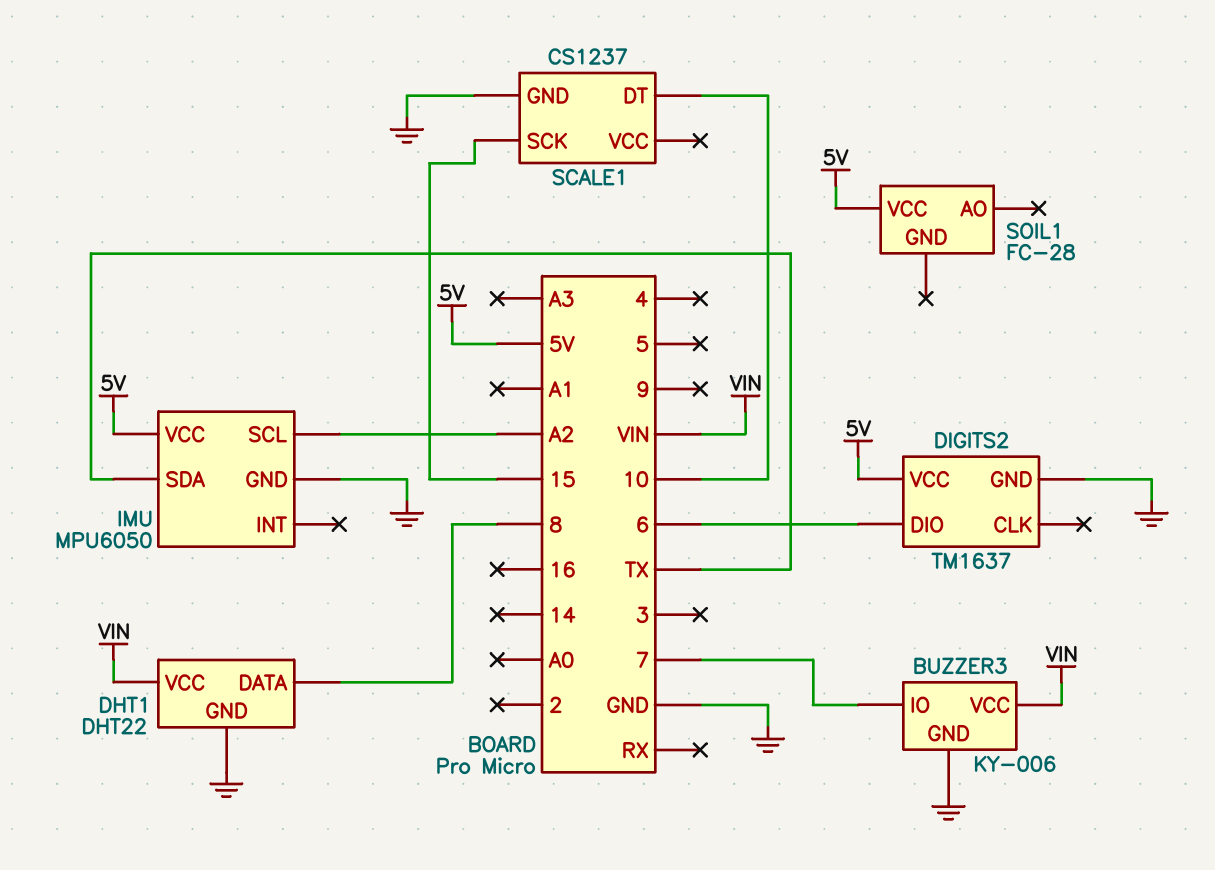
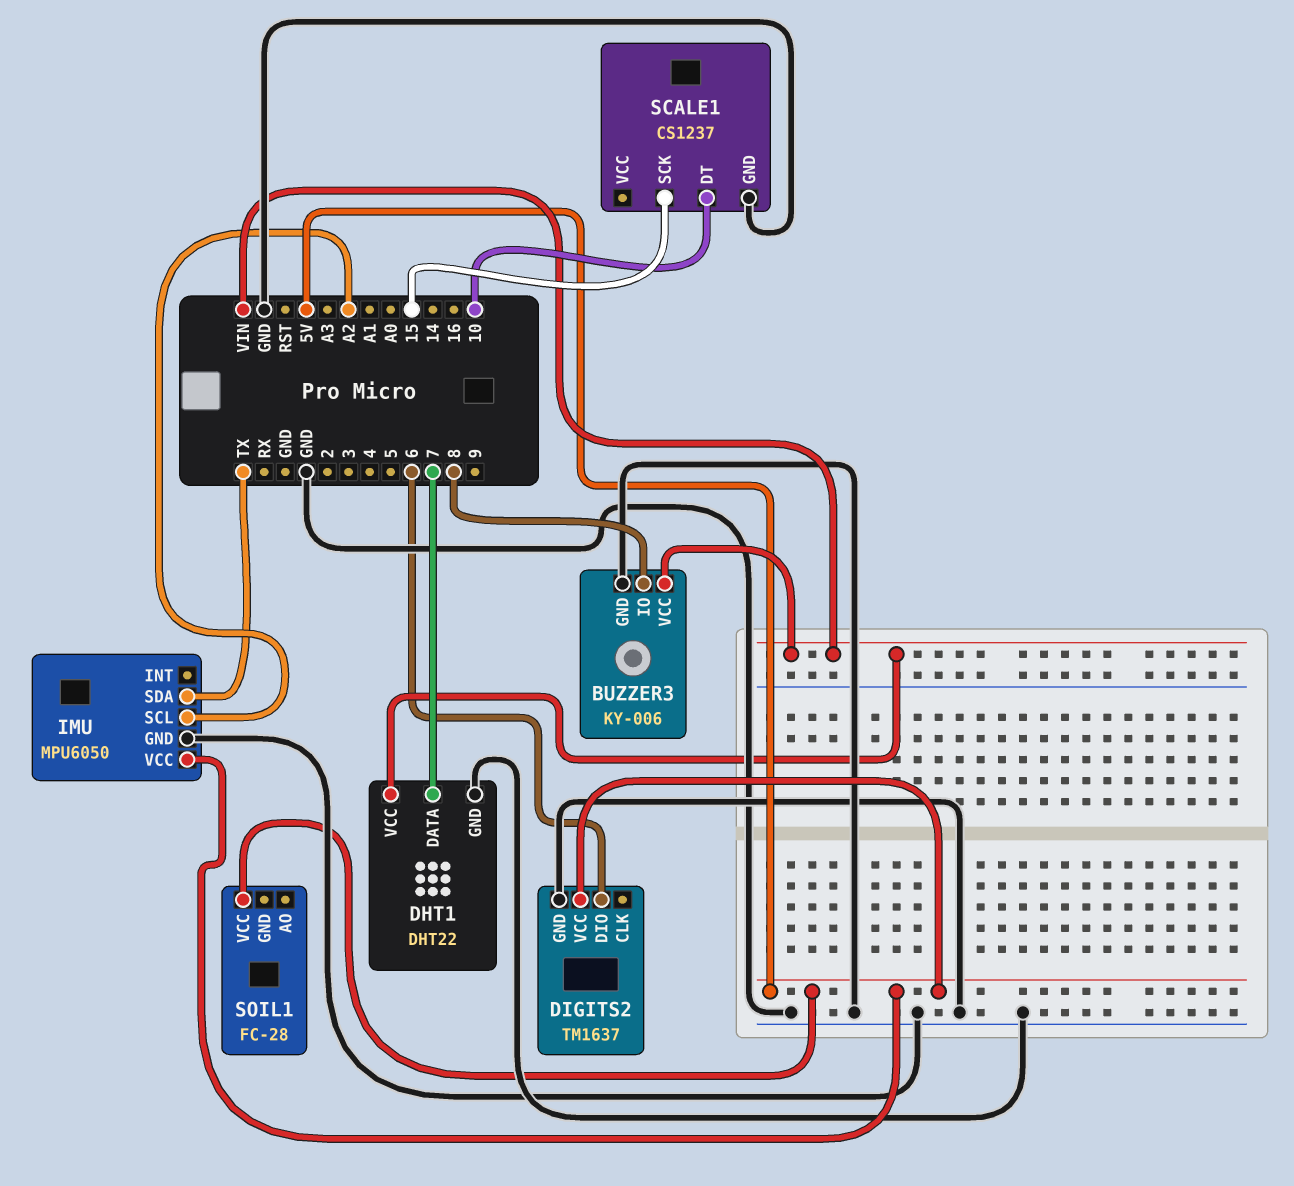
BUZZER3 pin IO: 7 -> 8
DHT1 pin DATA: 8 -> 7

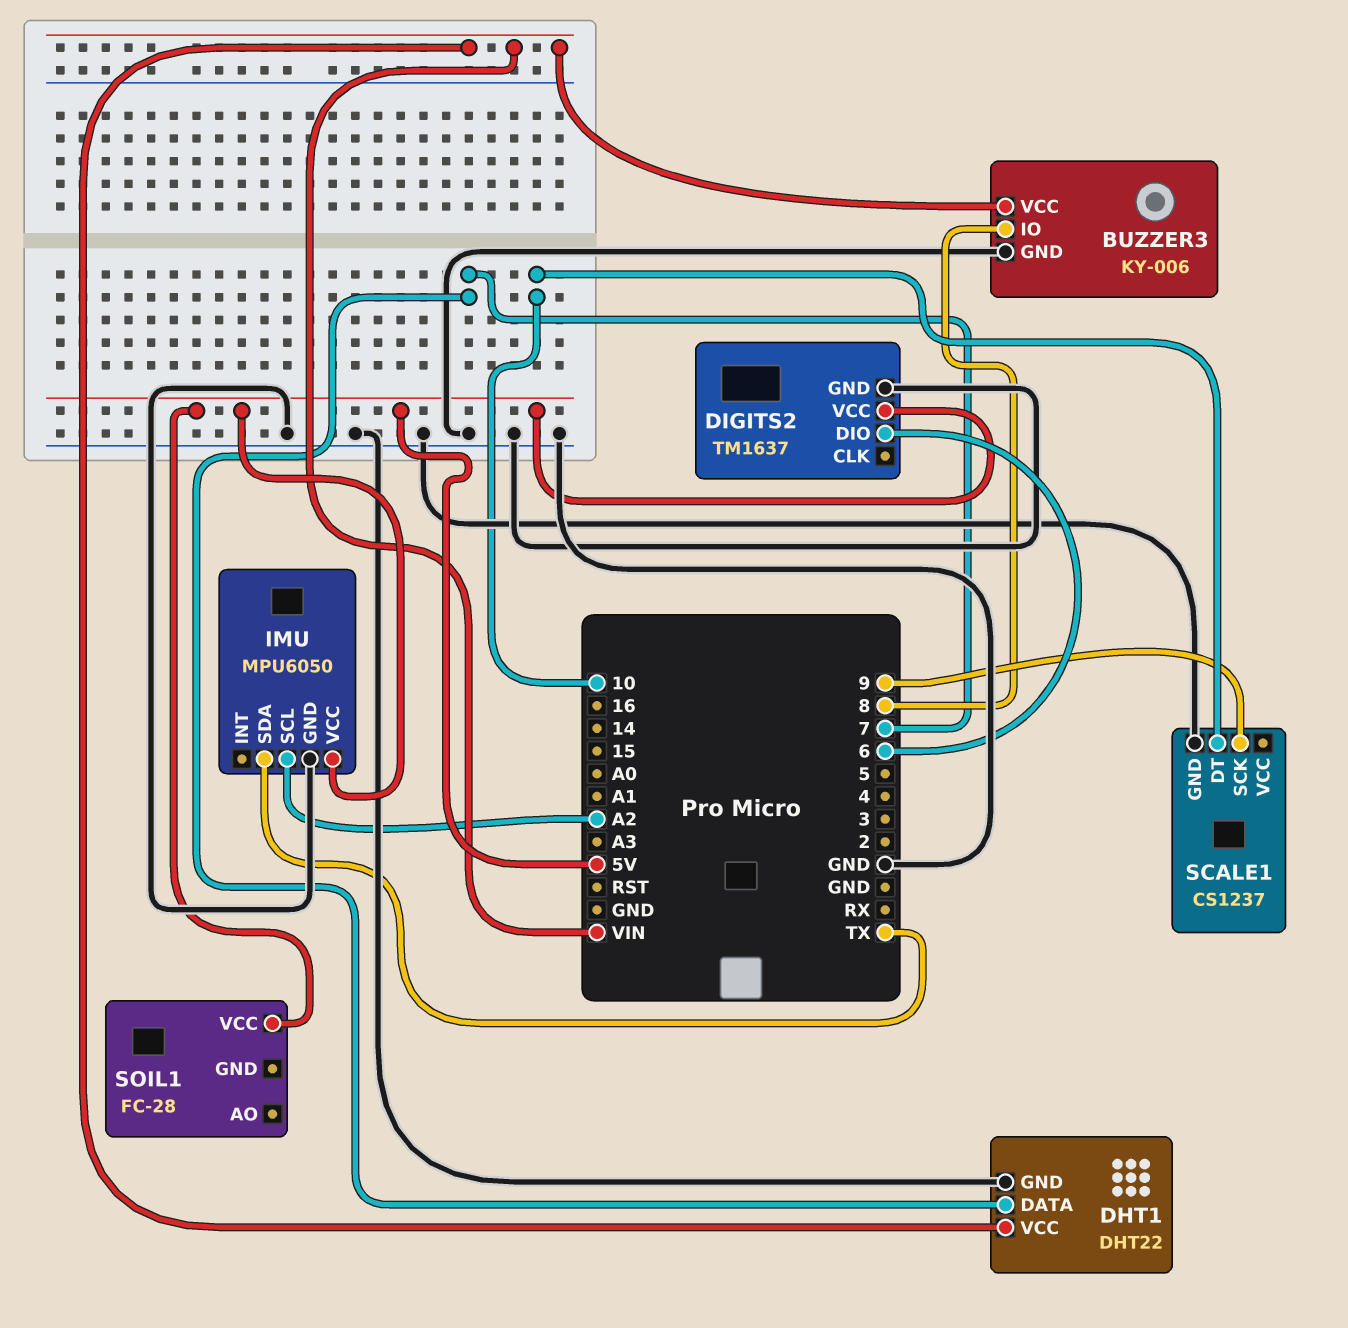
SCALE1 pin SCK: 15 -> 9

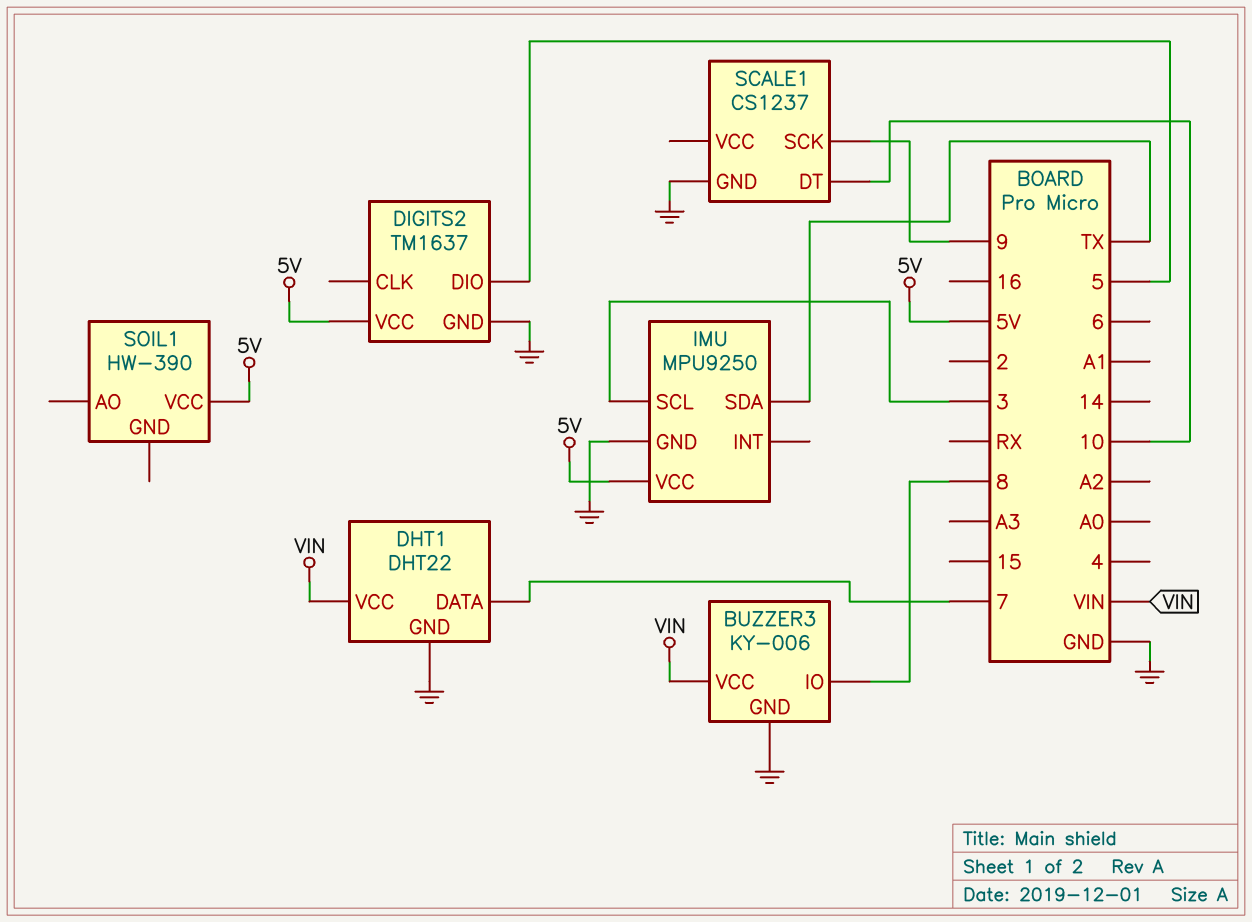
DIGITS2 pin DIO: 6 -> 5
IMU: MPU6050 -> MPU9250
IMU pin SCL: A2 -> 3
SOIL1: FC-28 -> HW-390

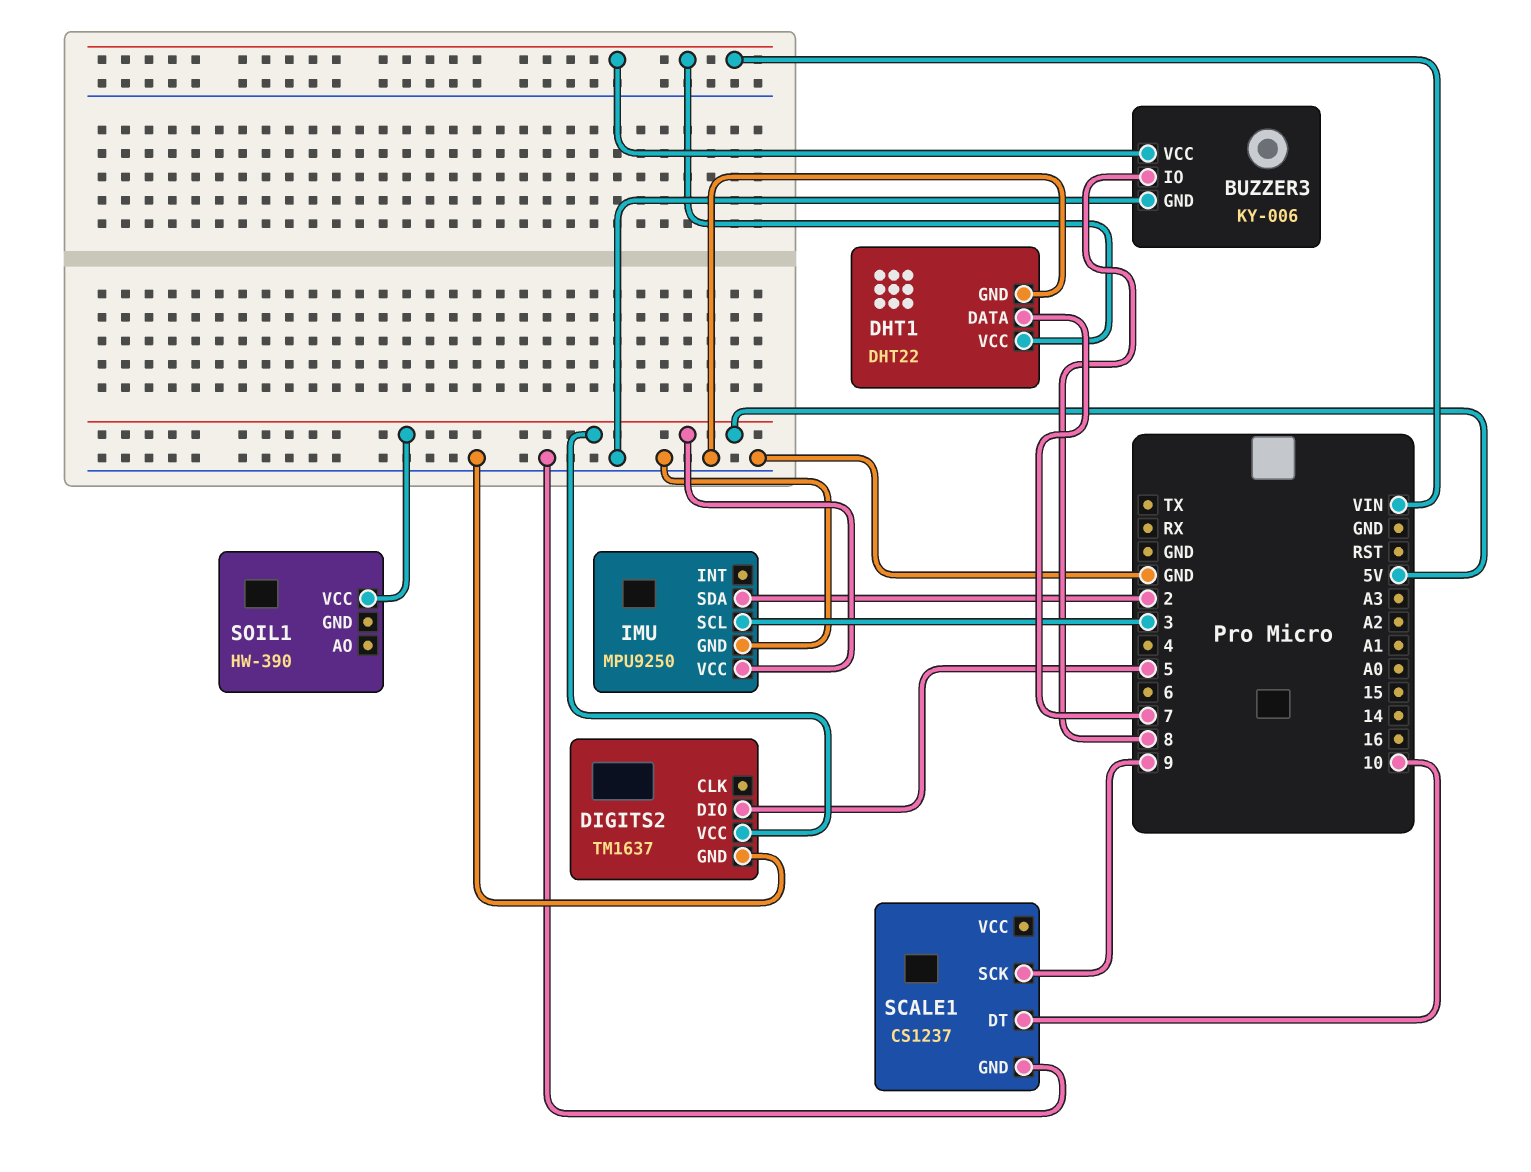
IMU pin SDA: TX -> 2

